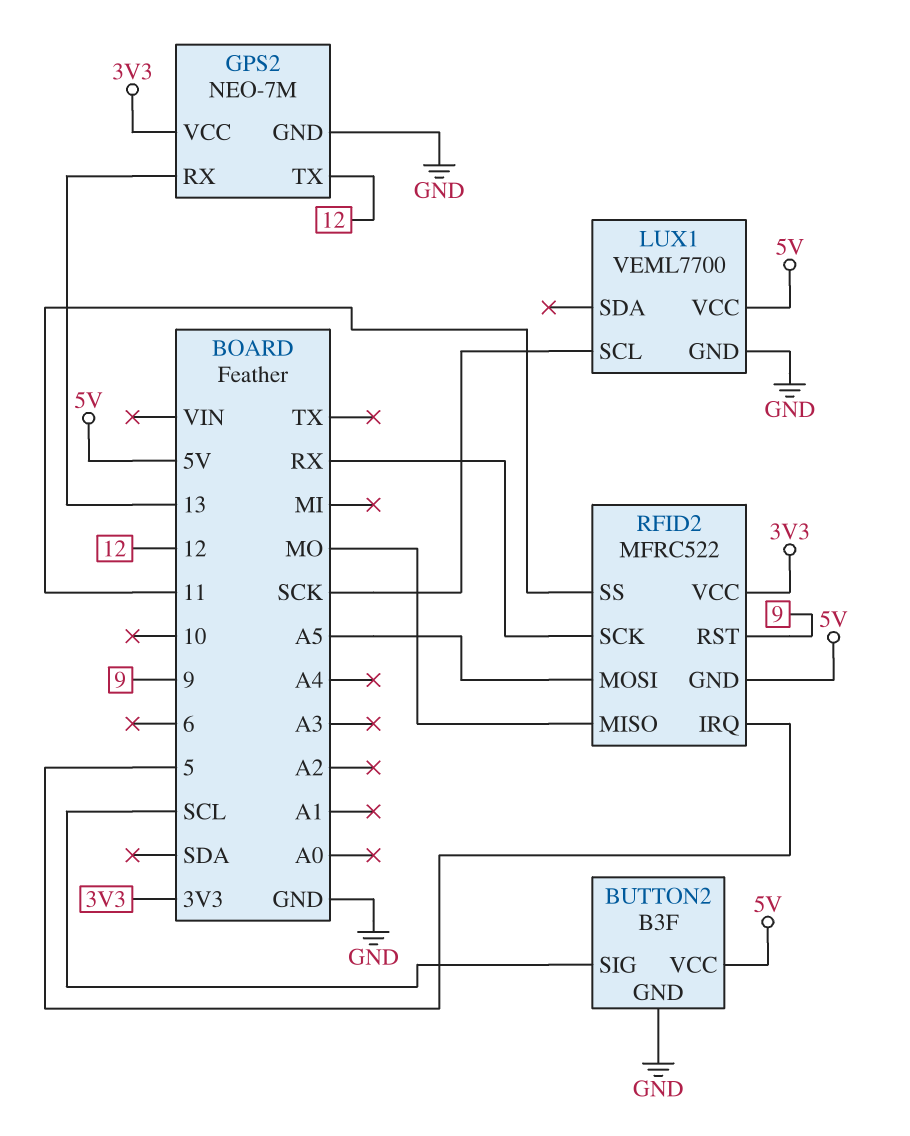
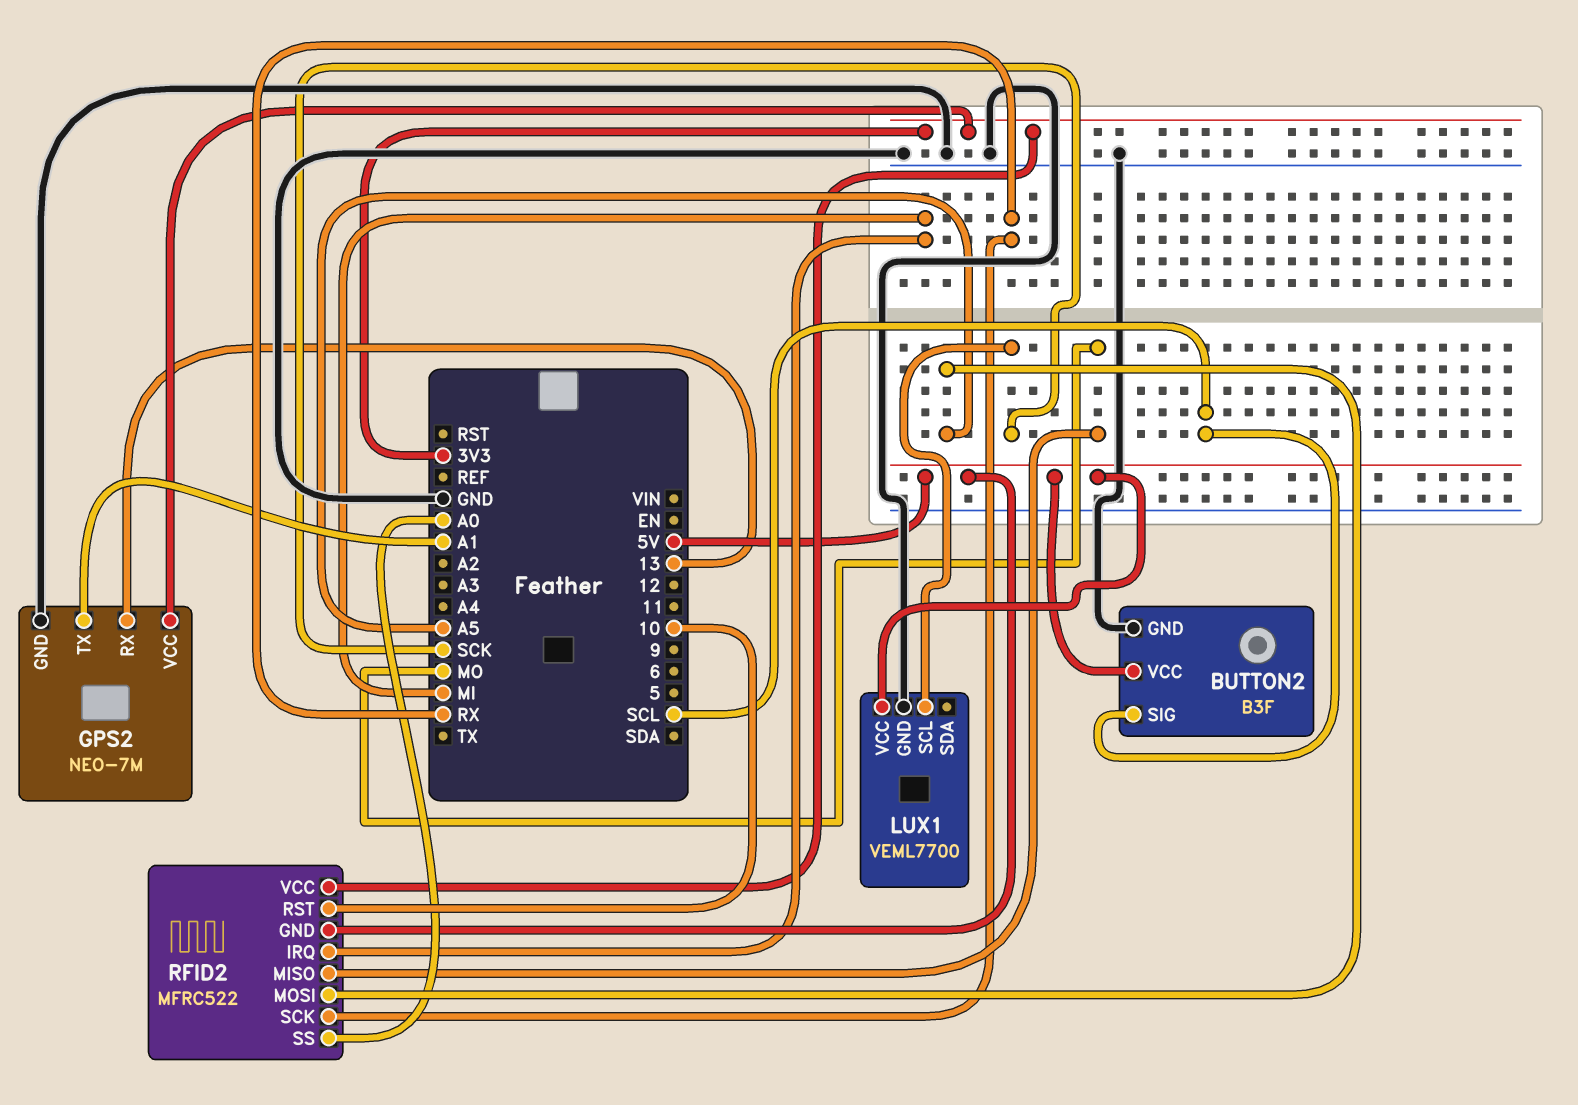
GPS2 pin TX: 12 -> A1
RFID2 pin IRQ: 5 -> MI
RFID2 pin RST: 9 -> 10
RFID2 pin SS: 11 -> A0

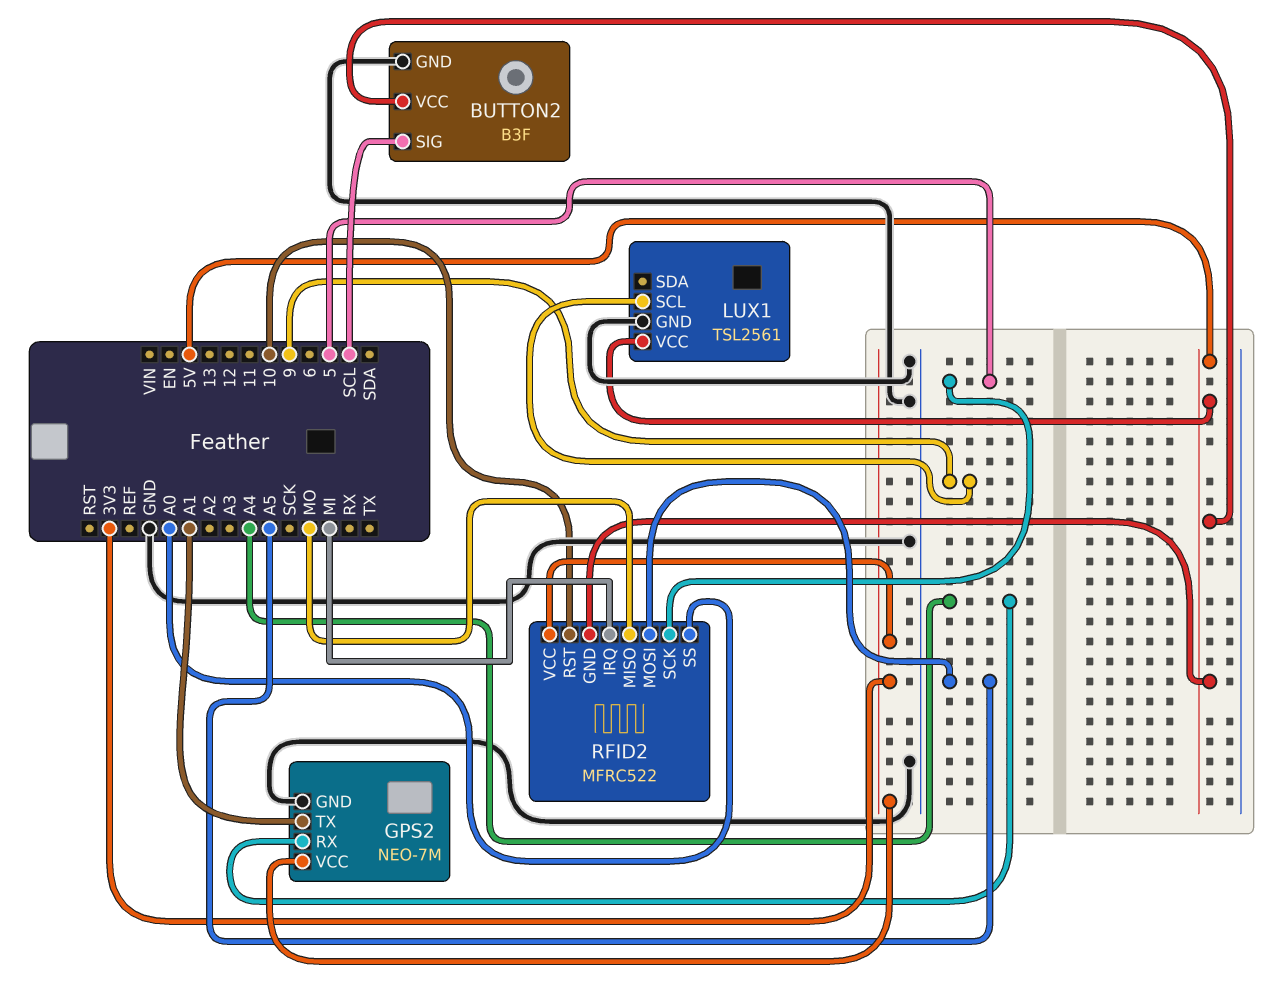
GPS2 pin RX: 13 -> A4
LUX1: VEML7700 -> TSL2561
LUX1 pin SCL: SCK -> 9
RFID2 pin SCK: RX -> 5

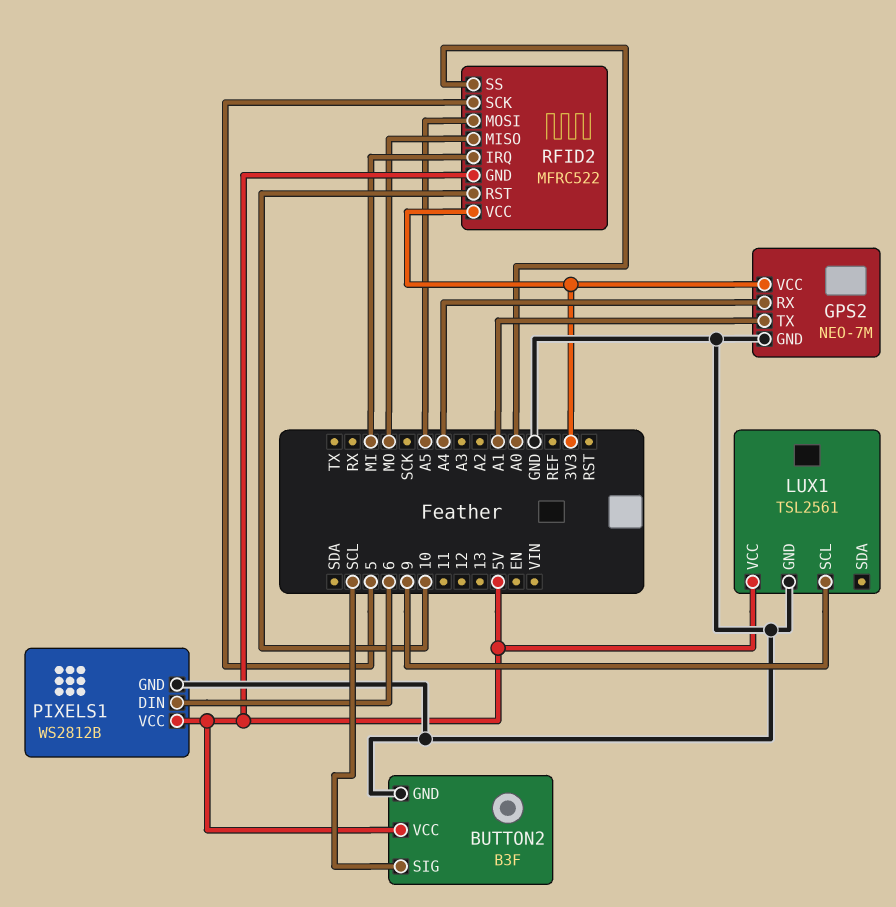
PIXELS1: none -> WS2812B
PIXELS1 pin DIN: none -> 6
PIXELS1 pin GND: none -> GND
PIXELS1 pin VCC: none -> 5V

